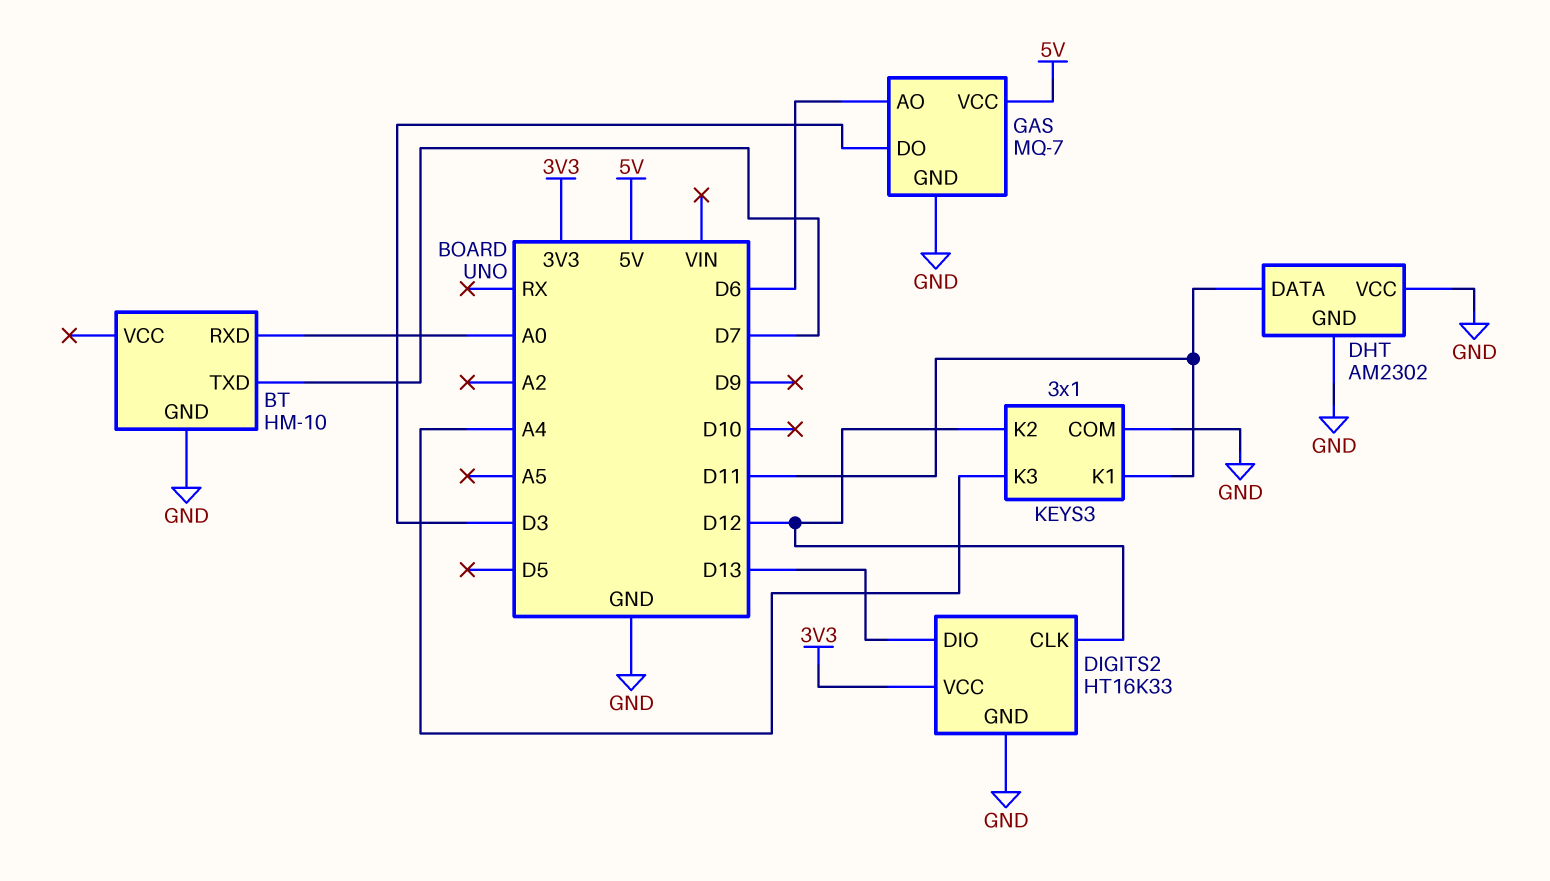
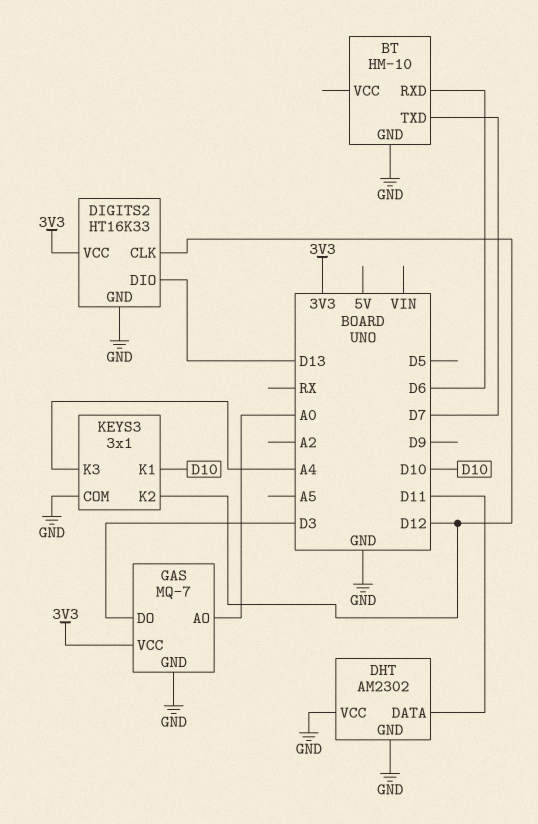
BT pin RXD: A0 -> D6
GAS pin AO: D6 -> A0
GAS pin VCC: 5V -> 3V3
KEYS3 pin K1: D11 -> D10

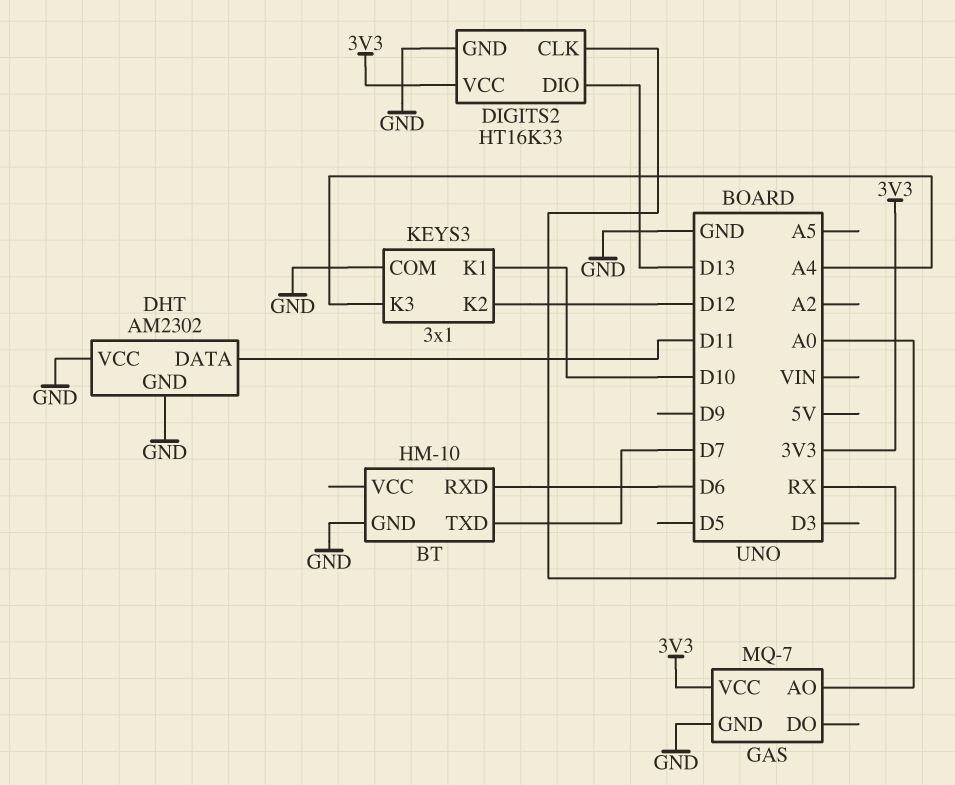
DIGITS2 pin CLK: D12 -> RX
GAS pin DO: D3 -> none

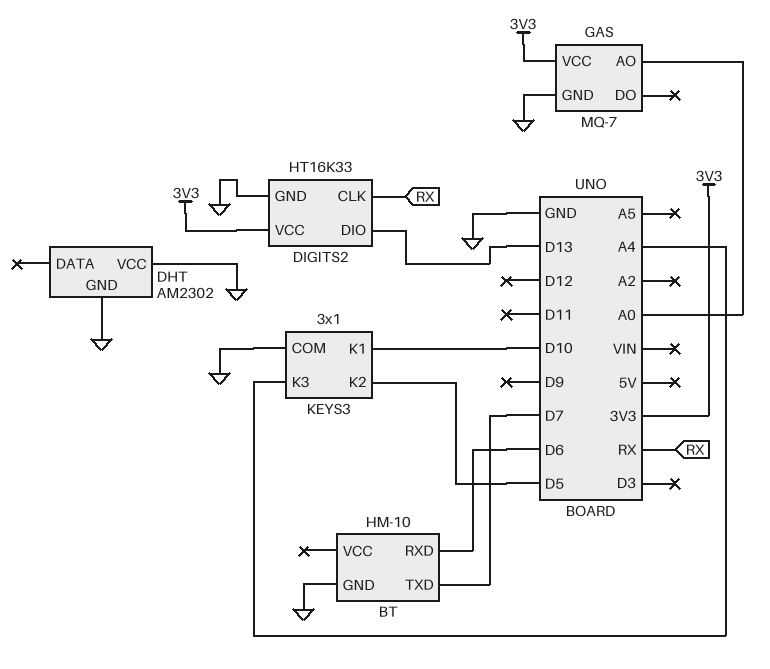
DHT pin DATA: D11 -> none
KEYS3 pin K2: D12 -> D5

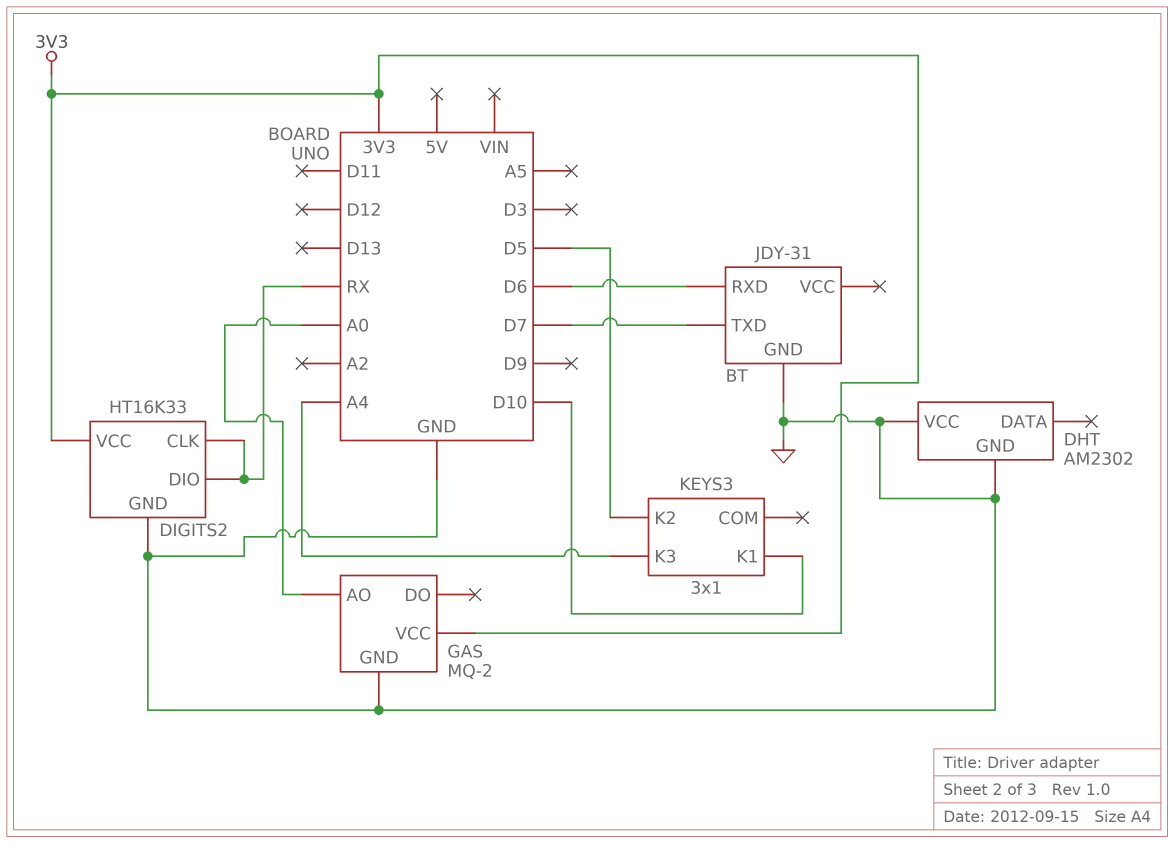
BT: HM-10 -> JDY-31
DIGITS2 pin DIO: D13 -> RX
GAS: MQ-7 -> MQ-2
KEYS3 pin COM: GND -> none

